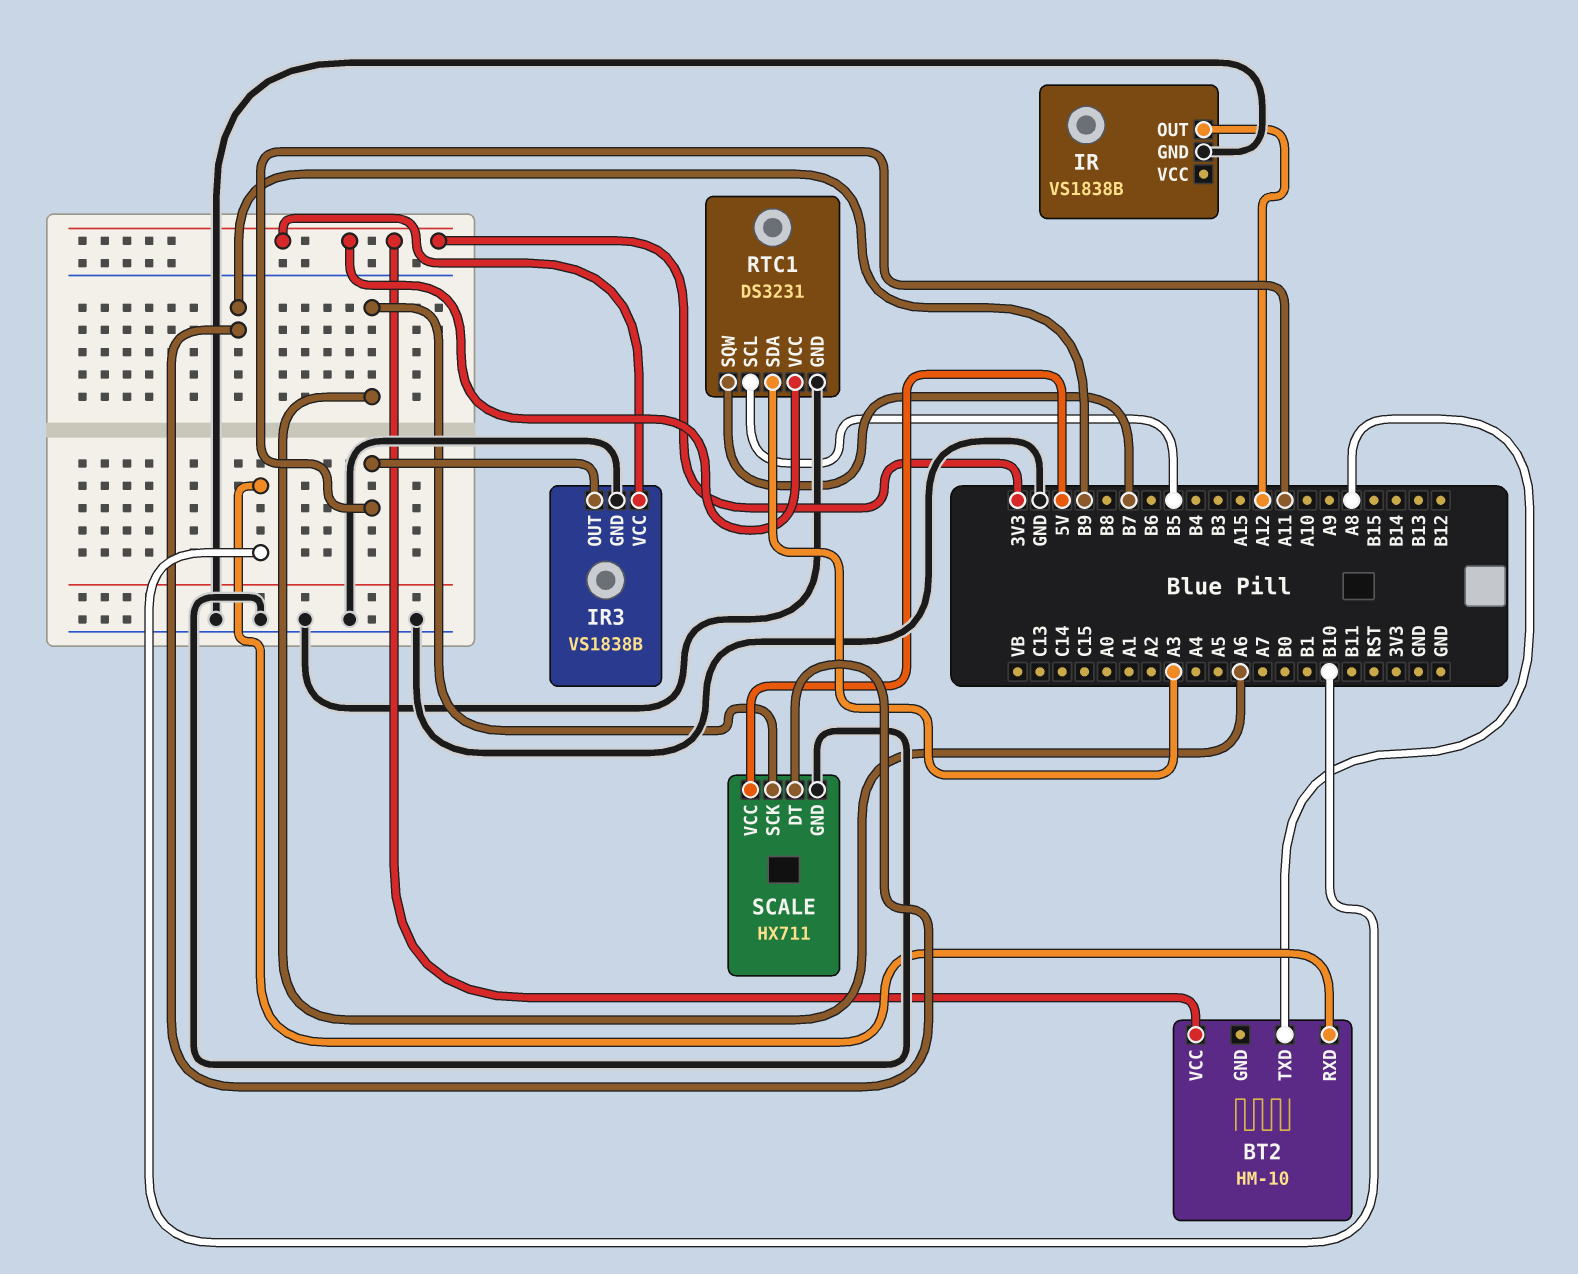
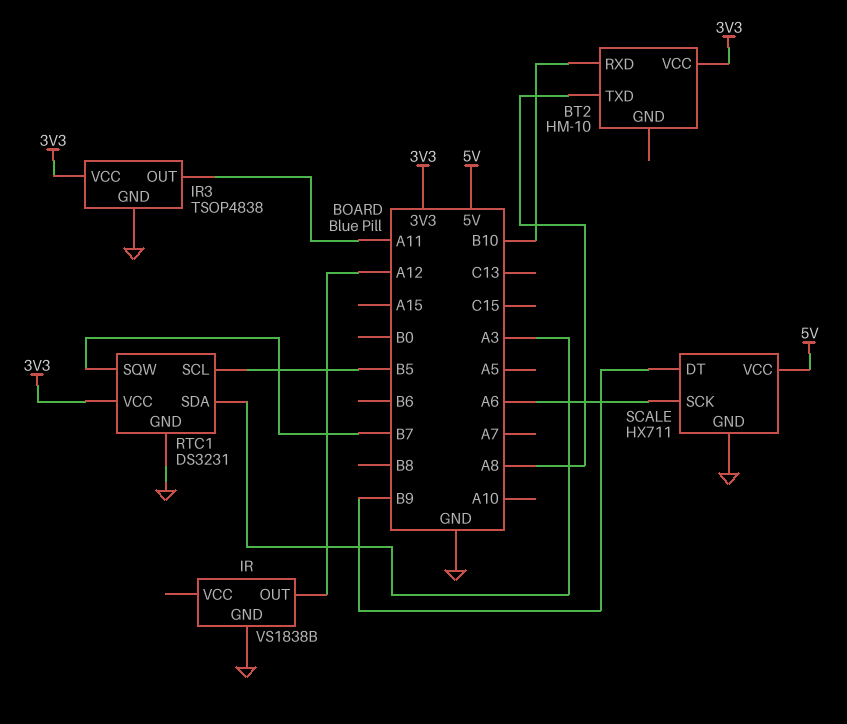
IR3: VS1838B -> TSOP4838

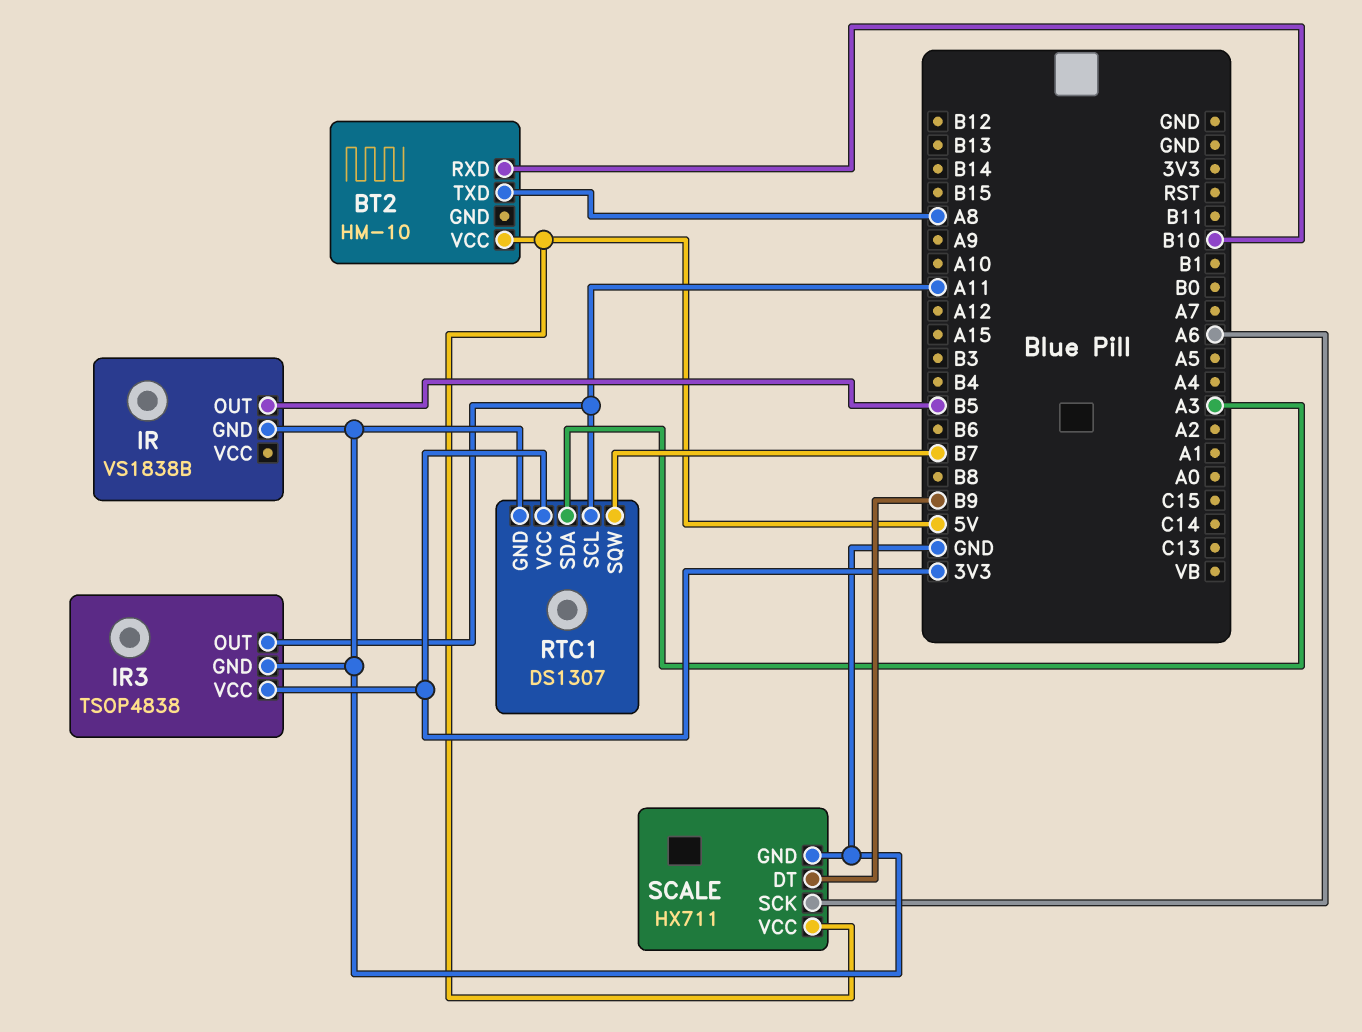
BT2 pin VCC: 3V3 -> 5V
IR pin OUT: A12 -> B5
RTC1: DS3231 -> DS1307
RTC1 pin SCL: B5 -> A11

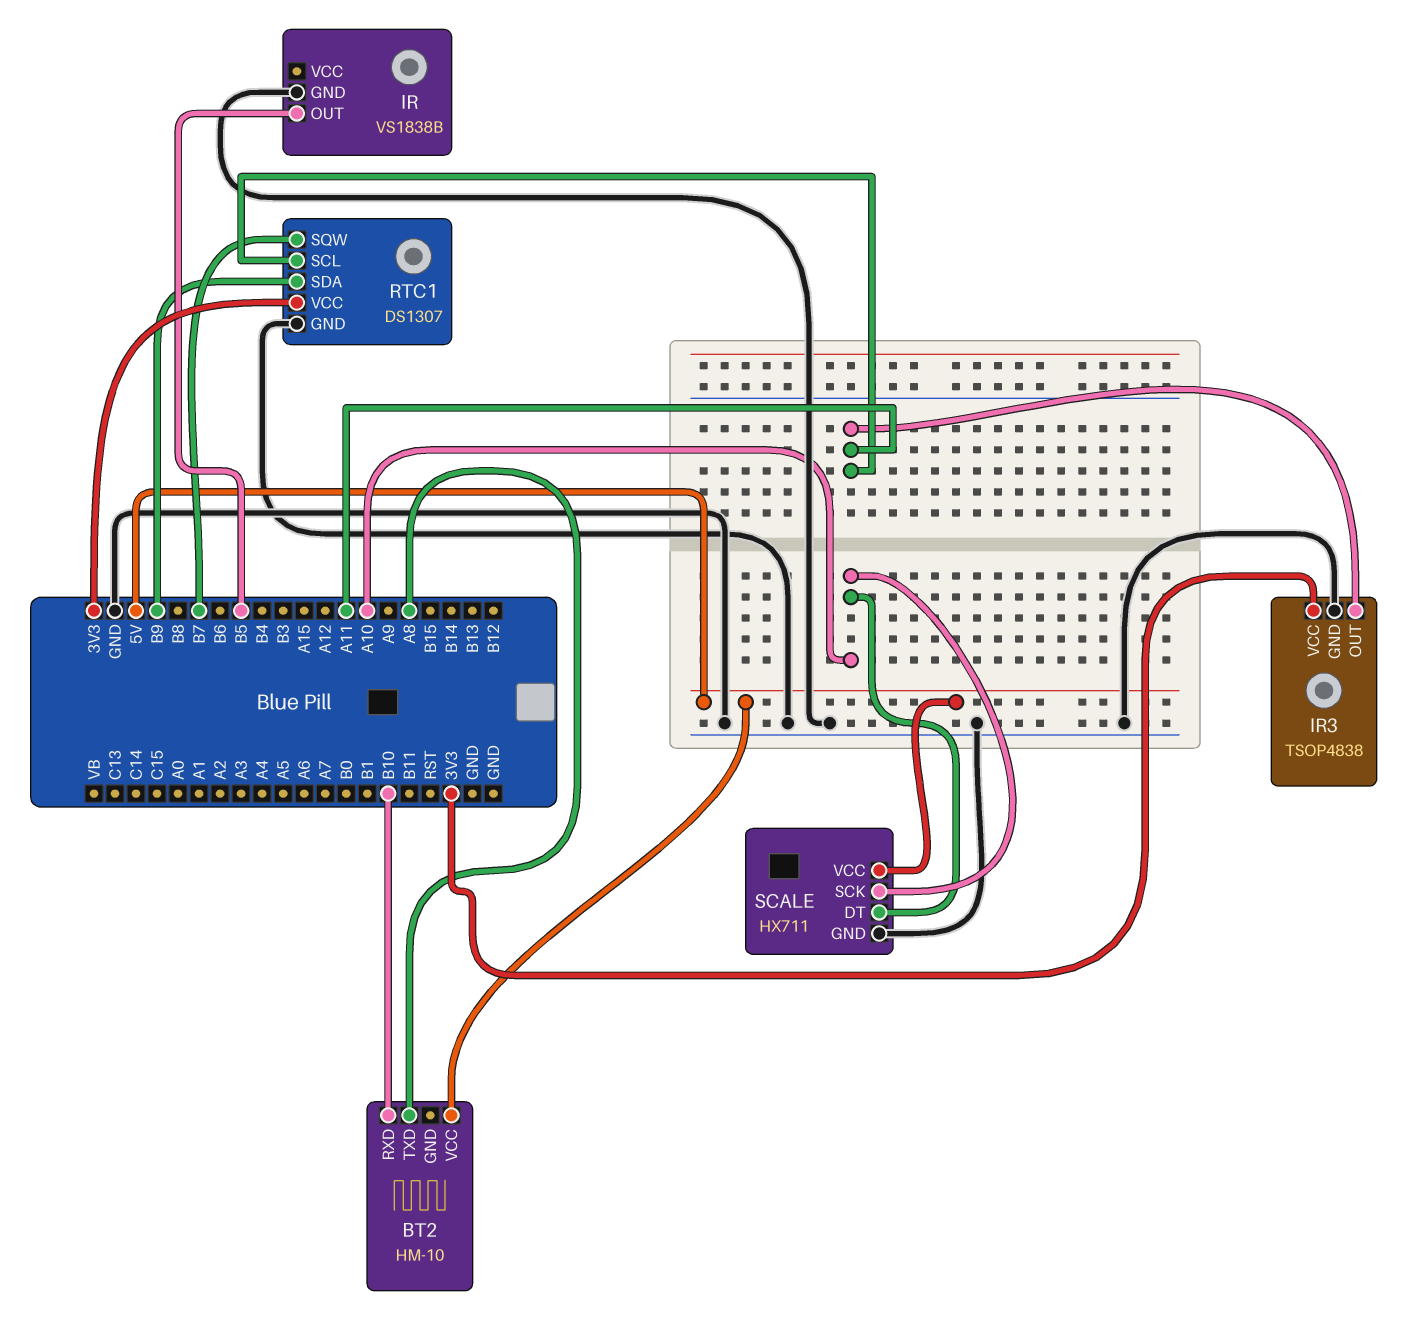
RTC1 pin SDA: A3 -> B9
SCALE pin DT: B9 -> A10
SCALE pin SCK: A6 -> A10

